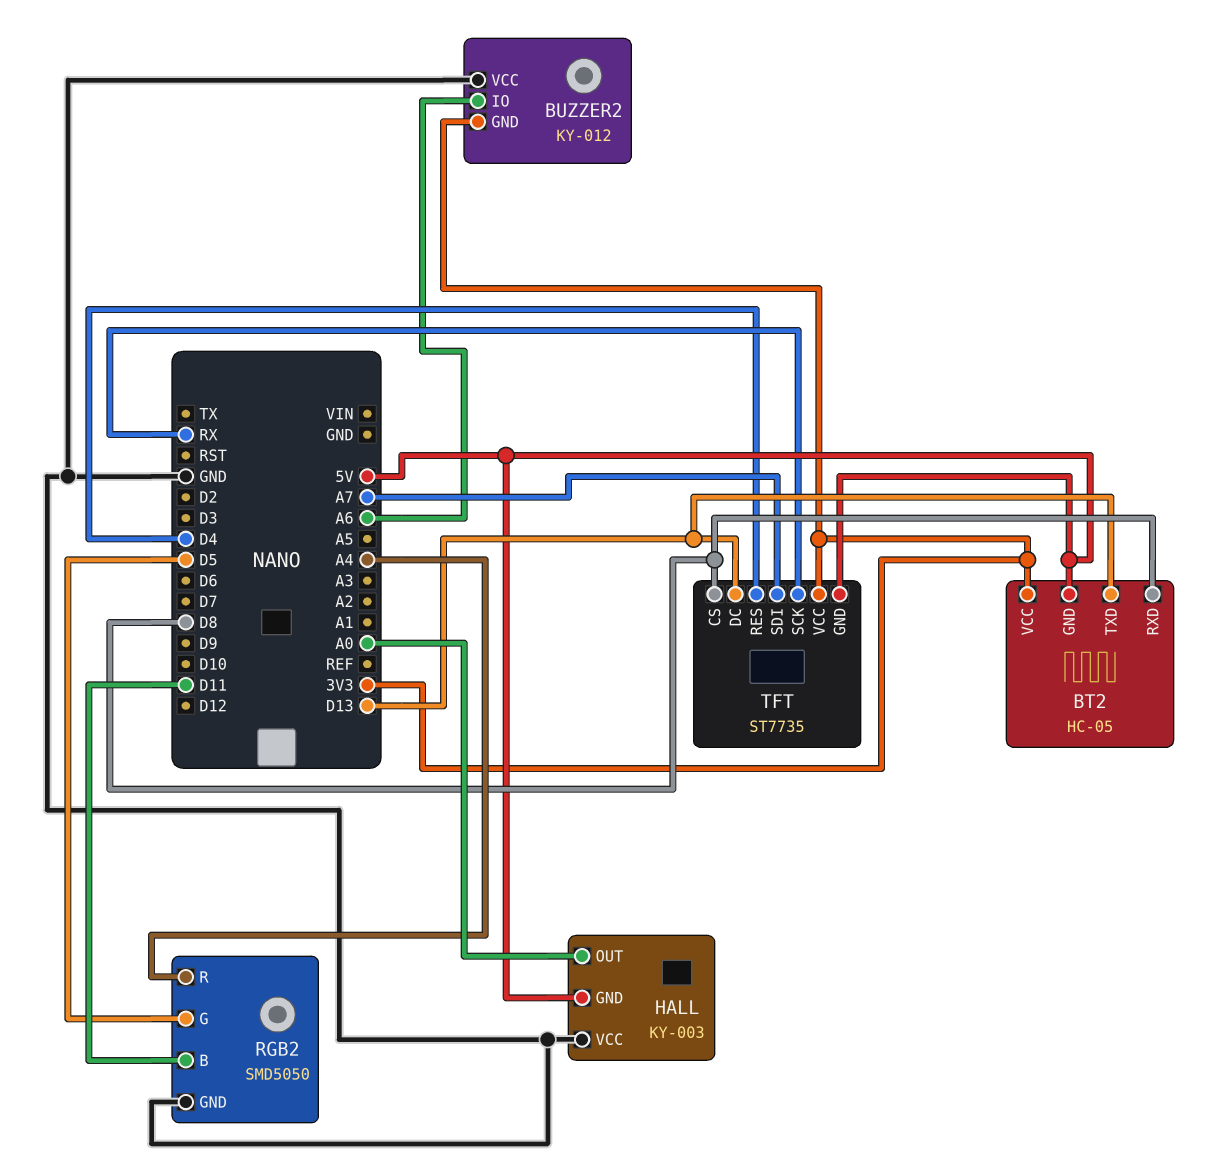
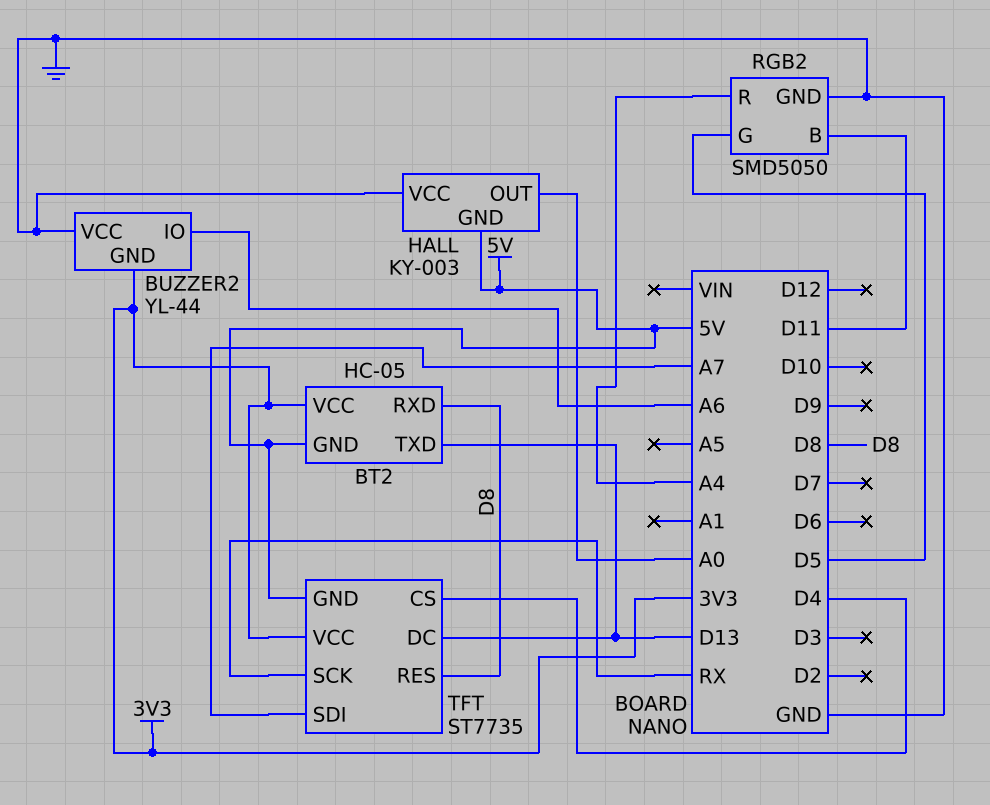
BUZZER2: KY-012 -> YL-44
TFT pin CS: D8 -> D4
TFT pin RES: D4 -> D8

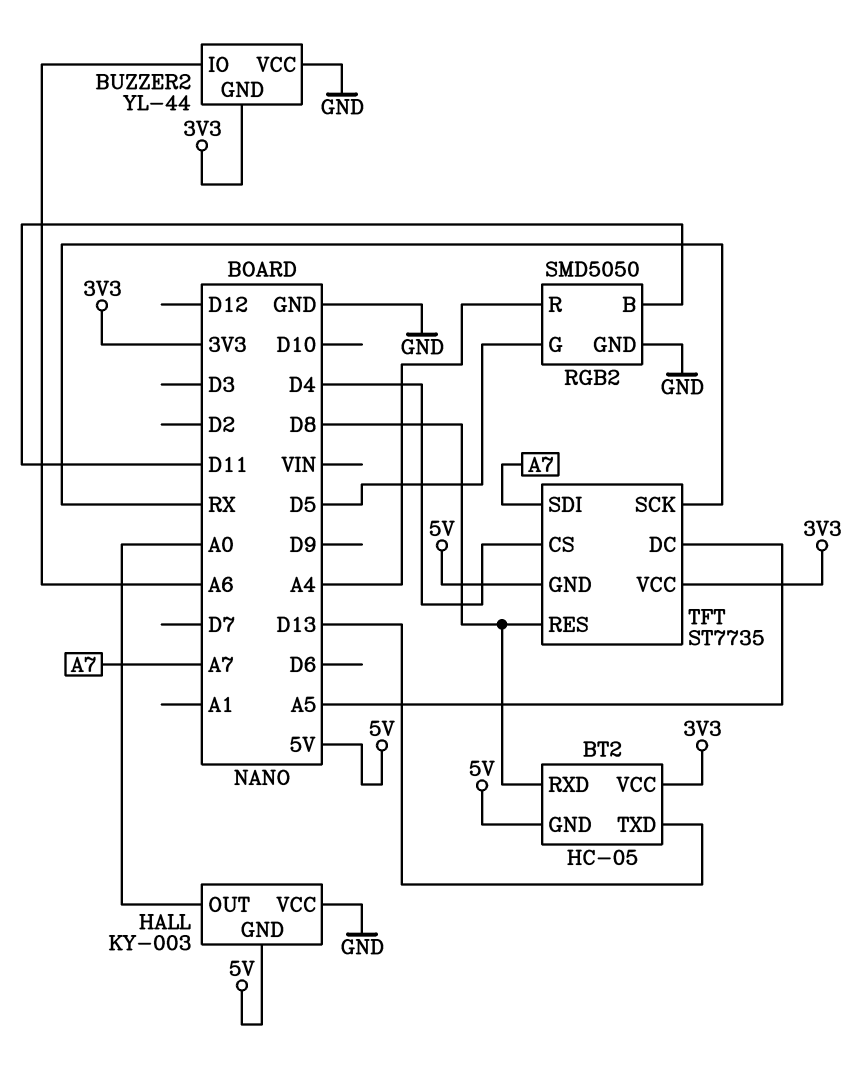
TFT pin DC: D13 -> A5

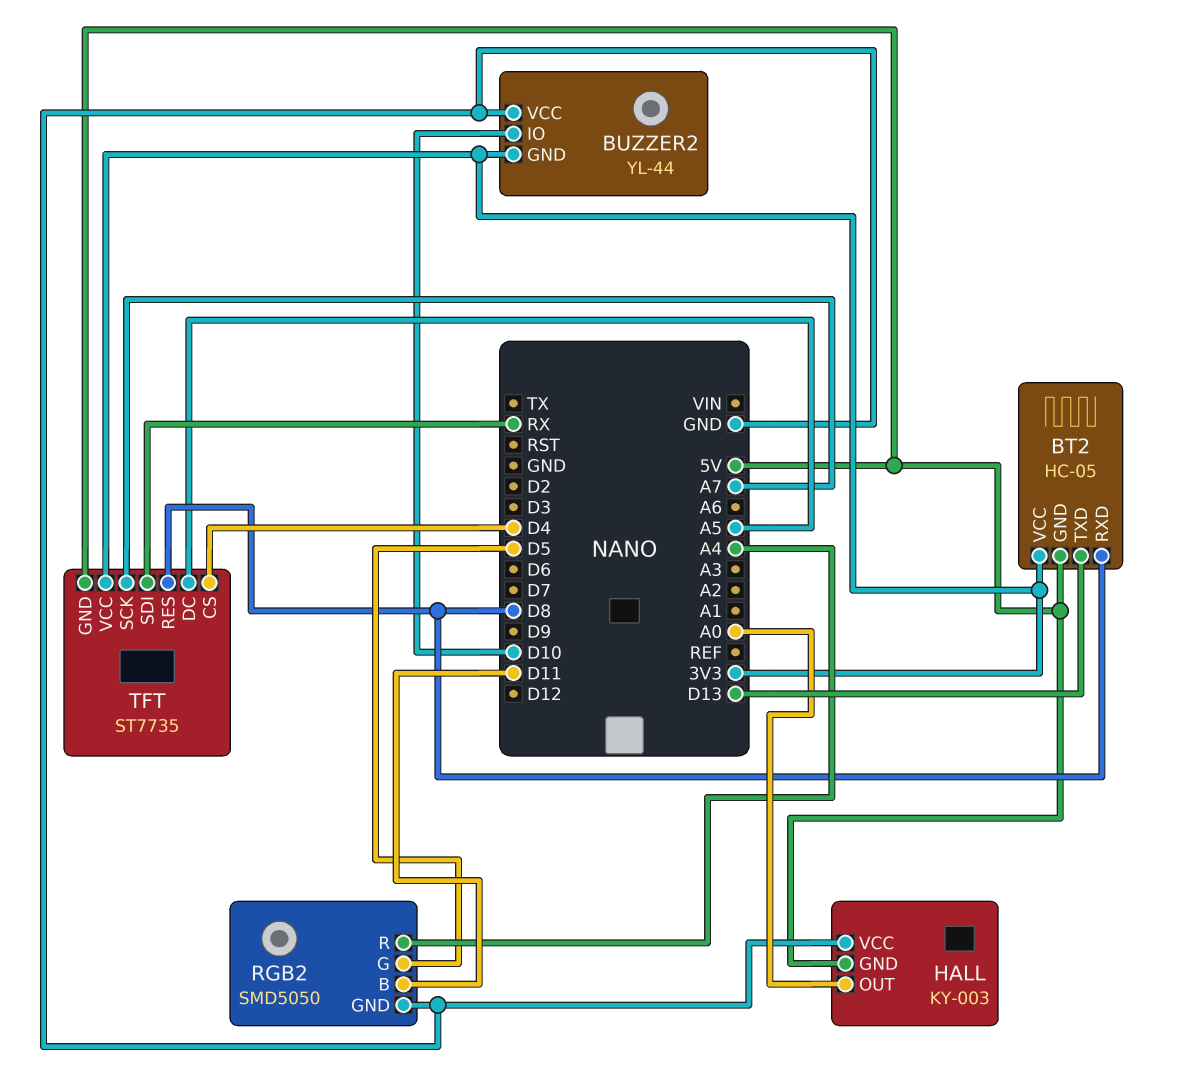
BUZZER2 pin IO: A6 -> D10
TFT pin SCK: RX -> A7
TFT pin SDI: A7 -> RX

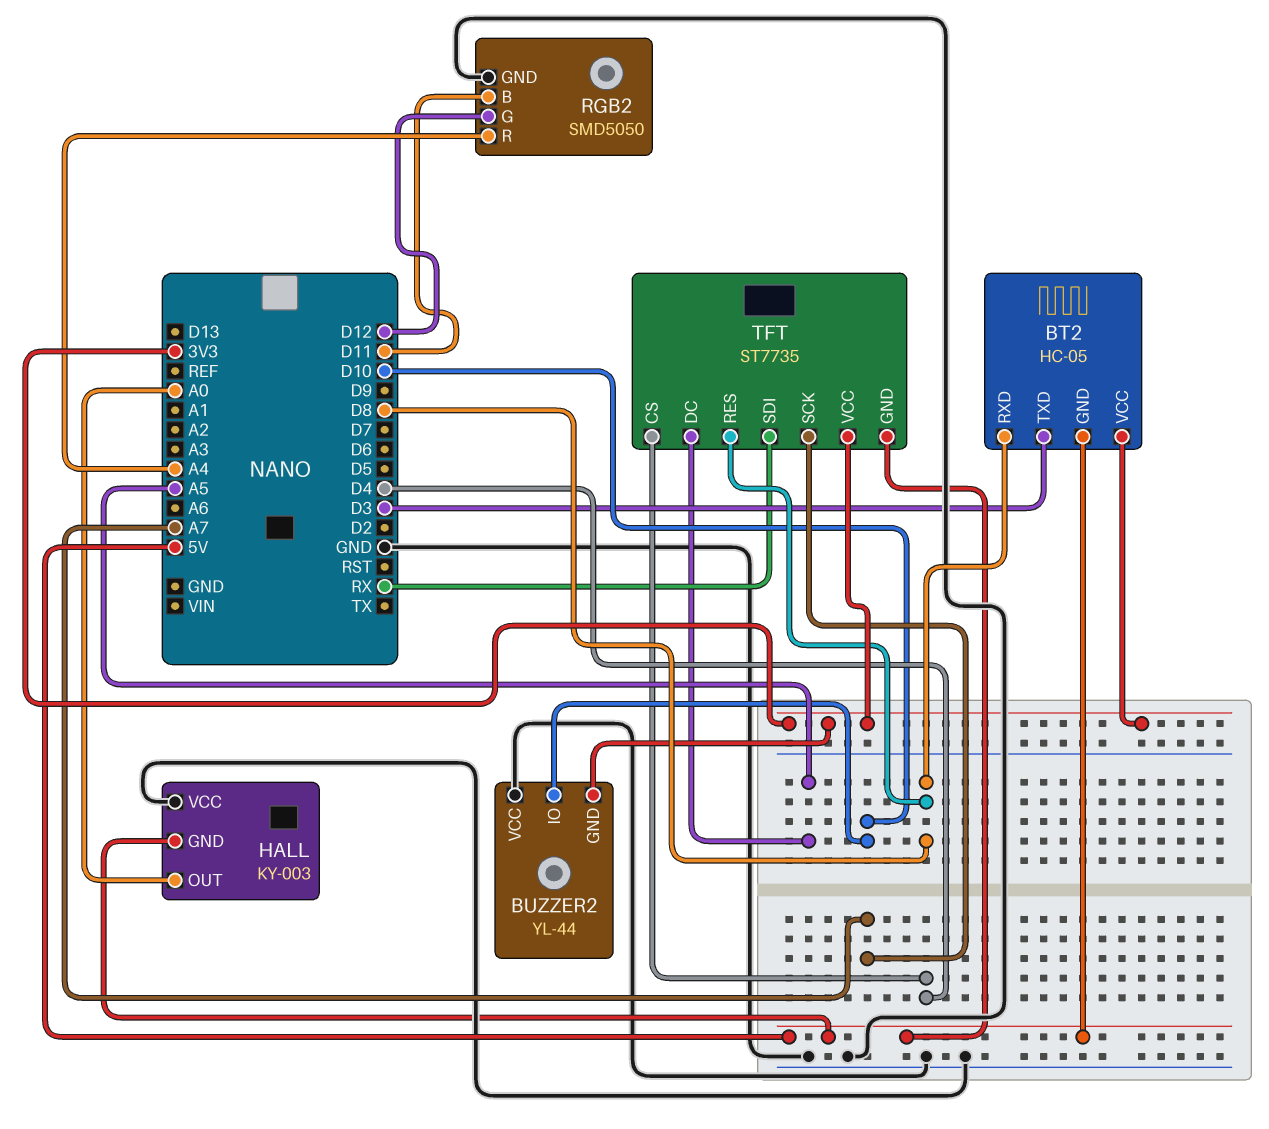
BT2 pin TXD: D13 -> D3
RGB2 pin G: D5 -> D12

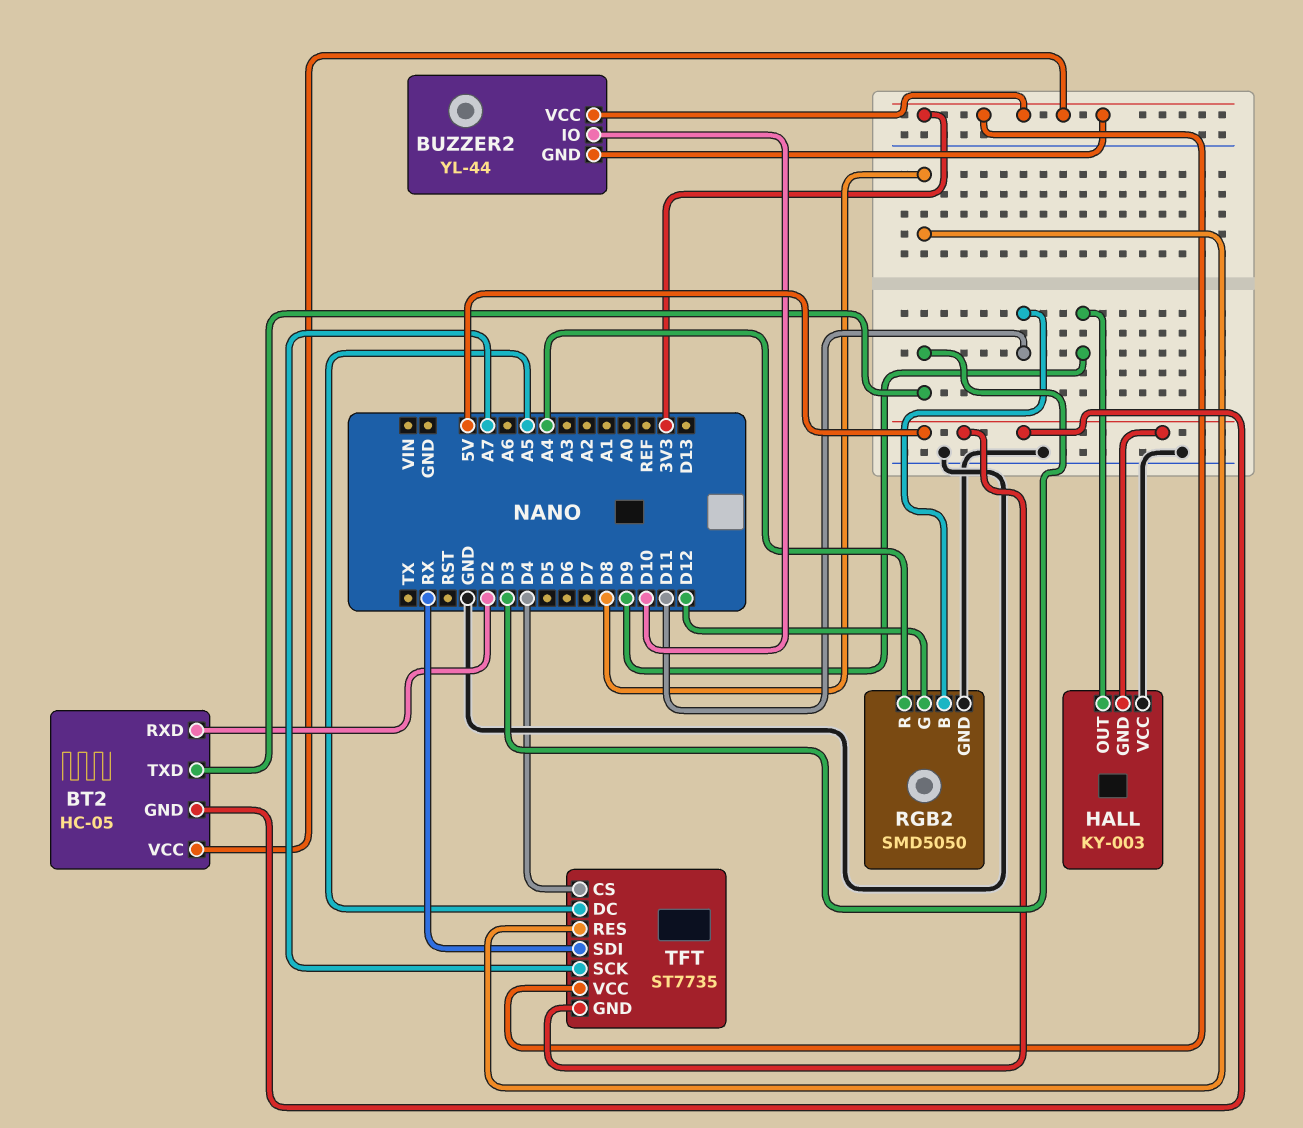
BT2 pin RXD: D8 -> D2
BUZZER2 pin VCC: GND -> 3V3
HALL pin OUT: A0 -> D9

